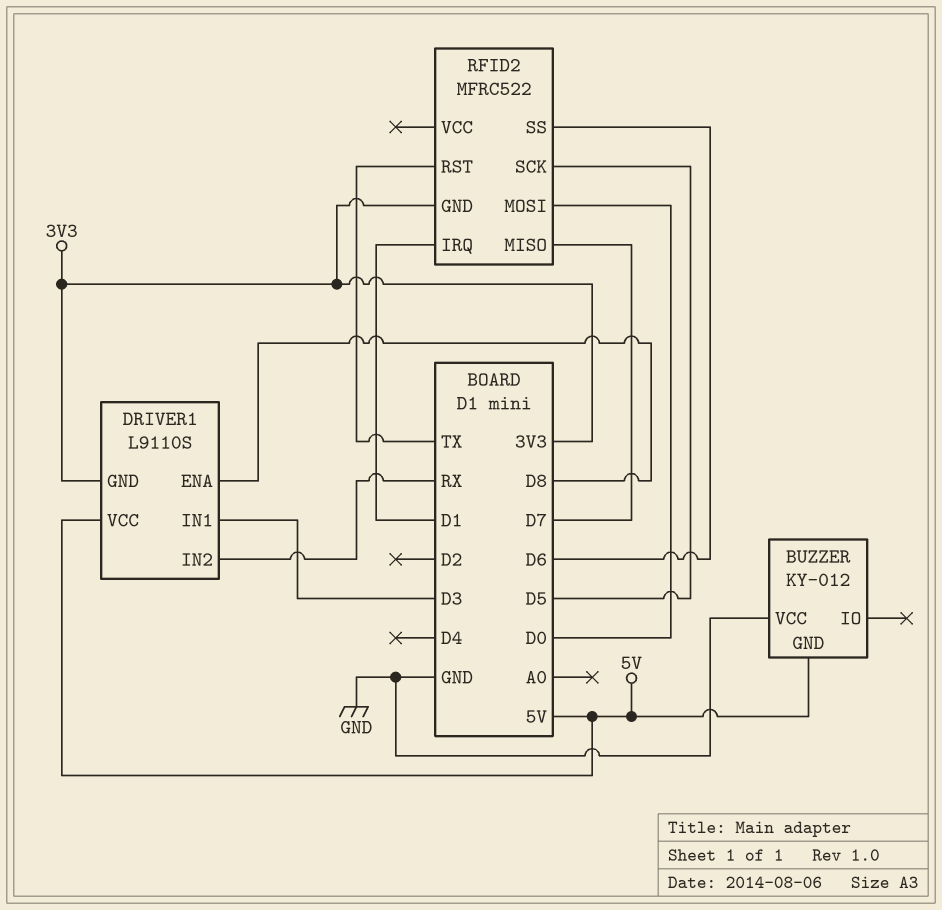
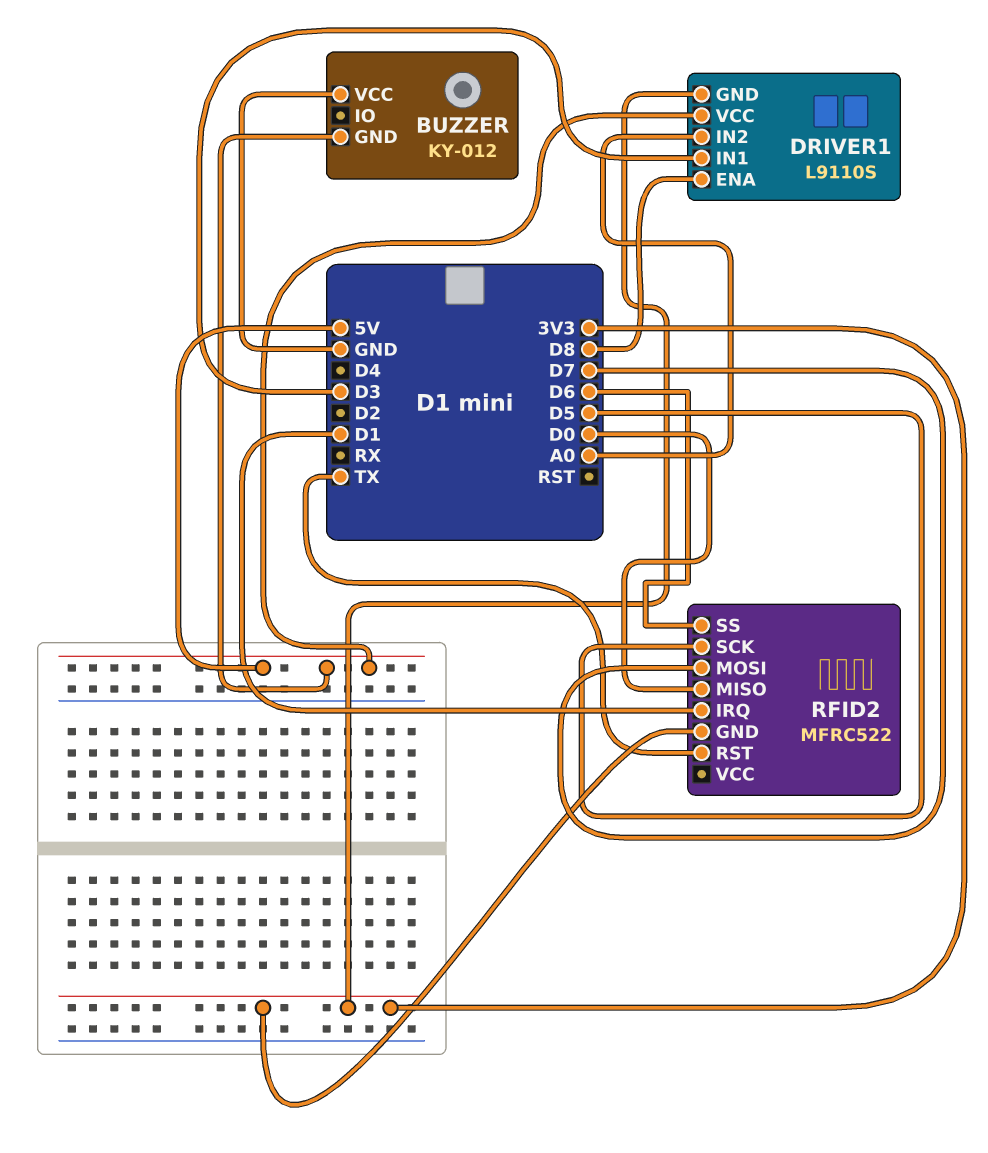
DRIVER1 pin IN2: RX -> A0
RFID2 pin MISO: D7 -> D0
RFID2 pin MOSI: D0 -> D7

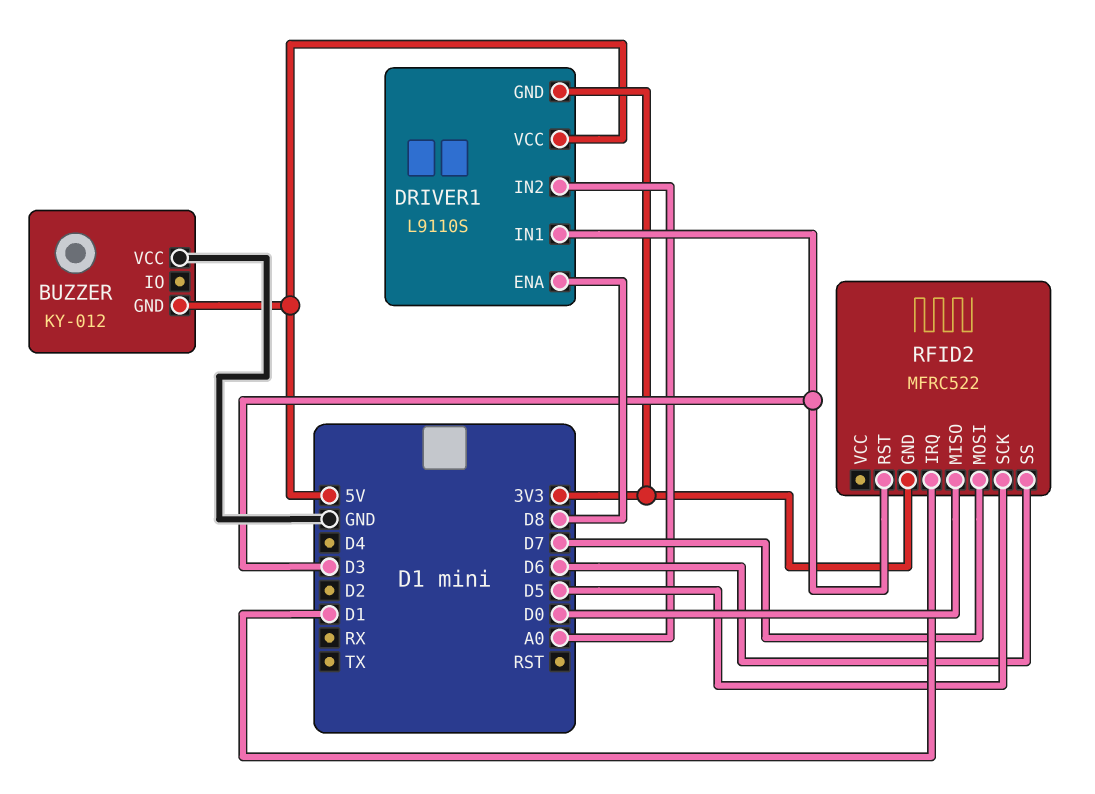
RFID2 pin RST: TX -> D3

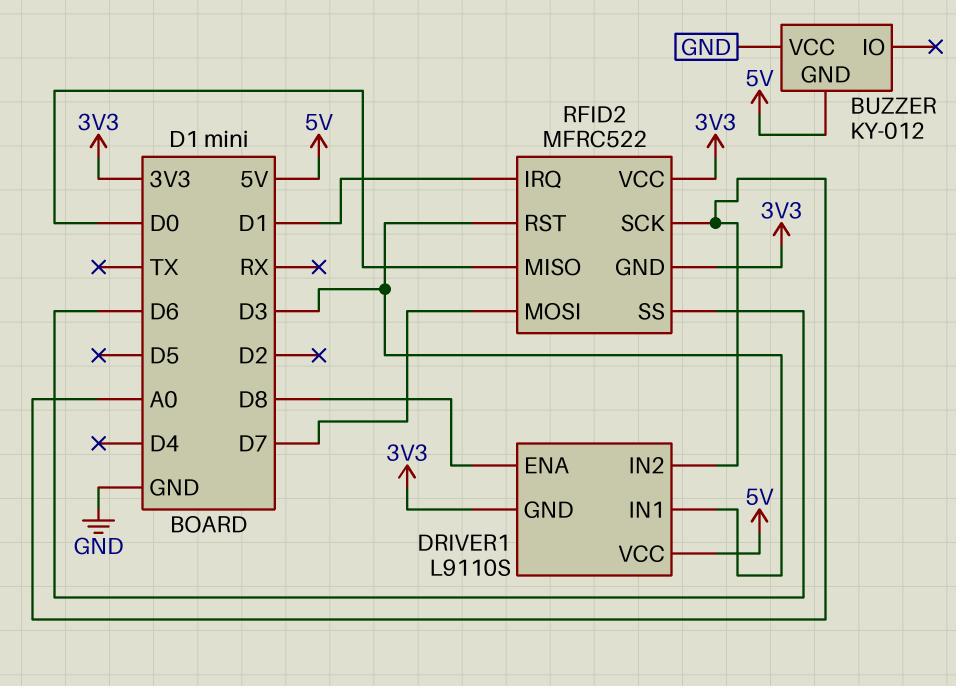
RFID2 pin SCK: D5 -> A0
RFID2 pin VCC: none -> 3V3

